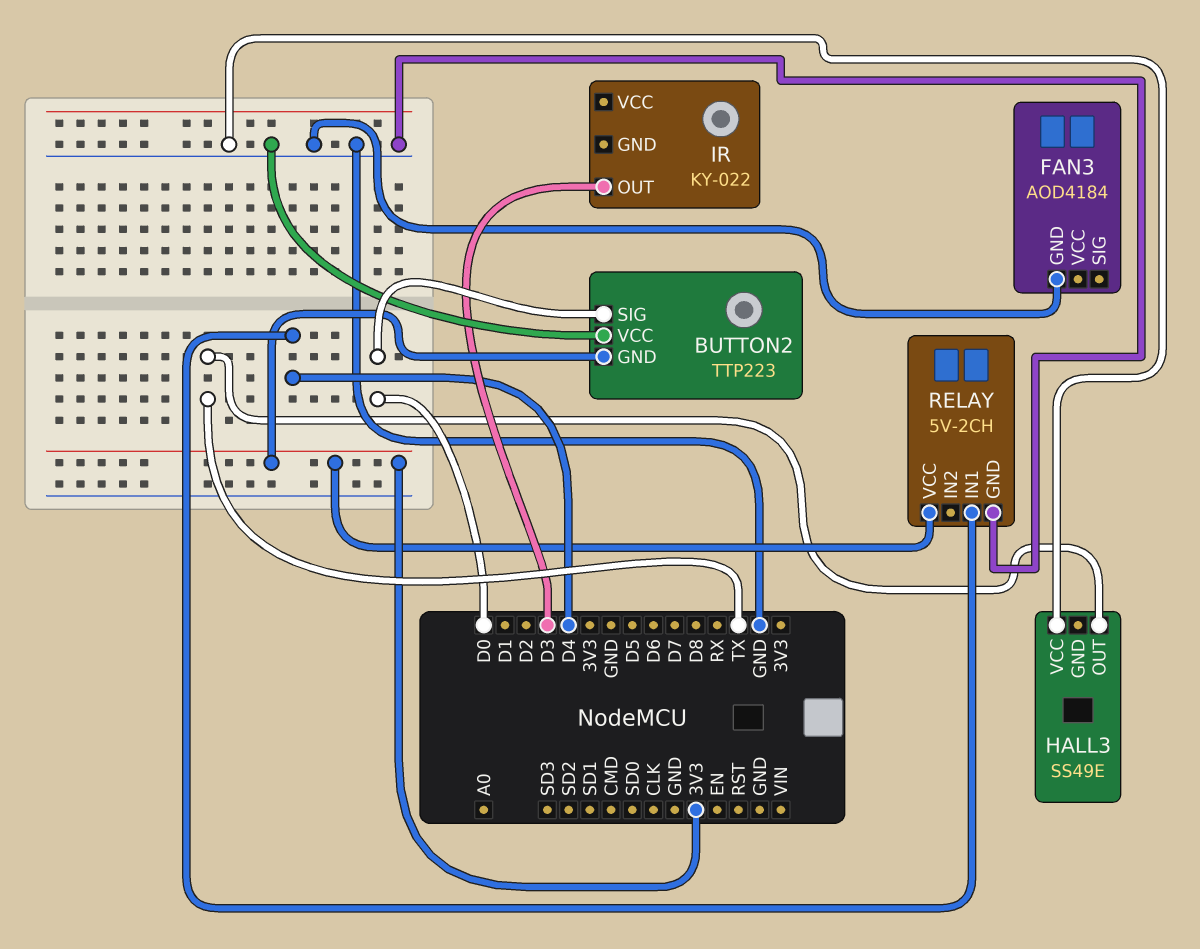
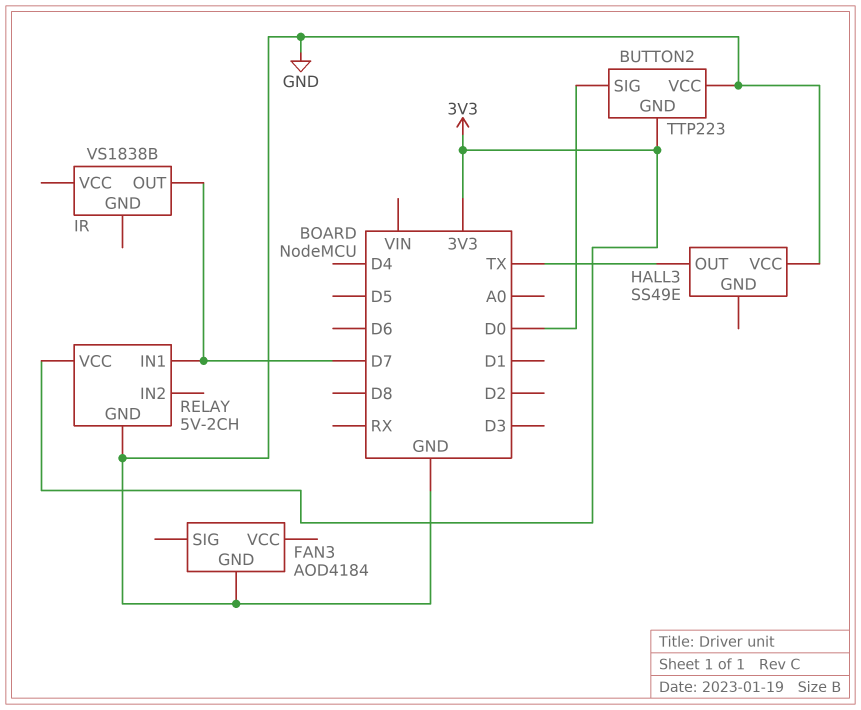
IR: KY-022 -> VS1838B
IR pin OUT: D3 -> D7
RELAY pin IN1: D4 -> D7

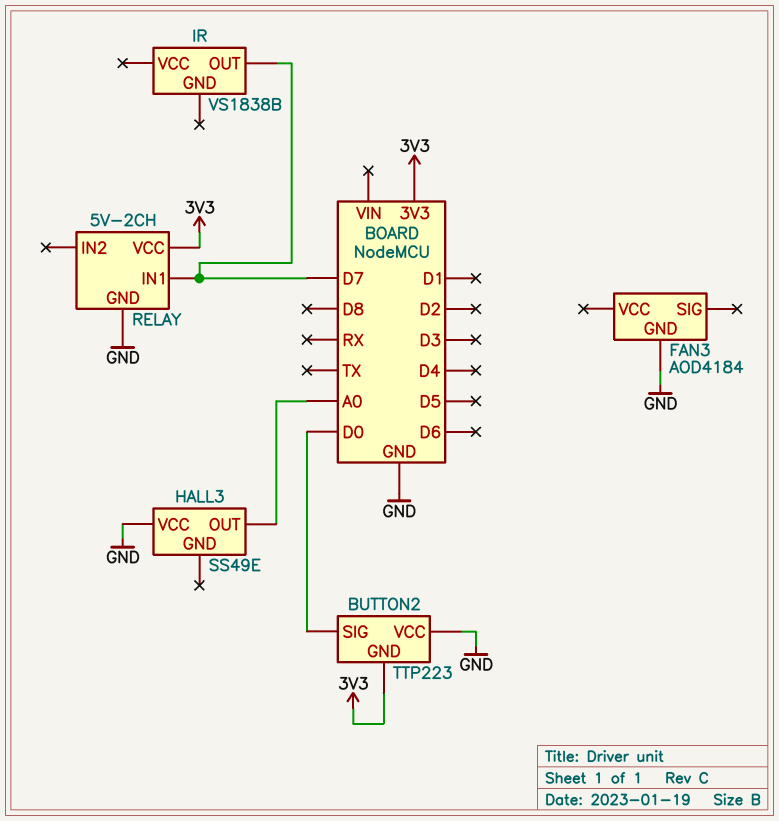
HALL3 pin OUT: TX -> A0

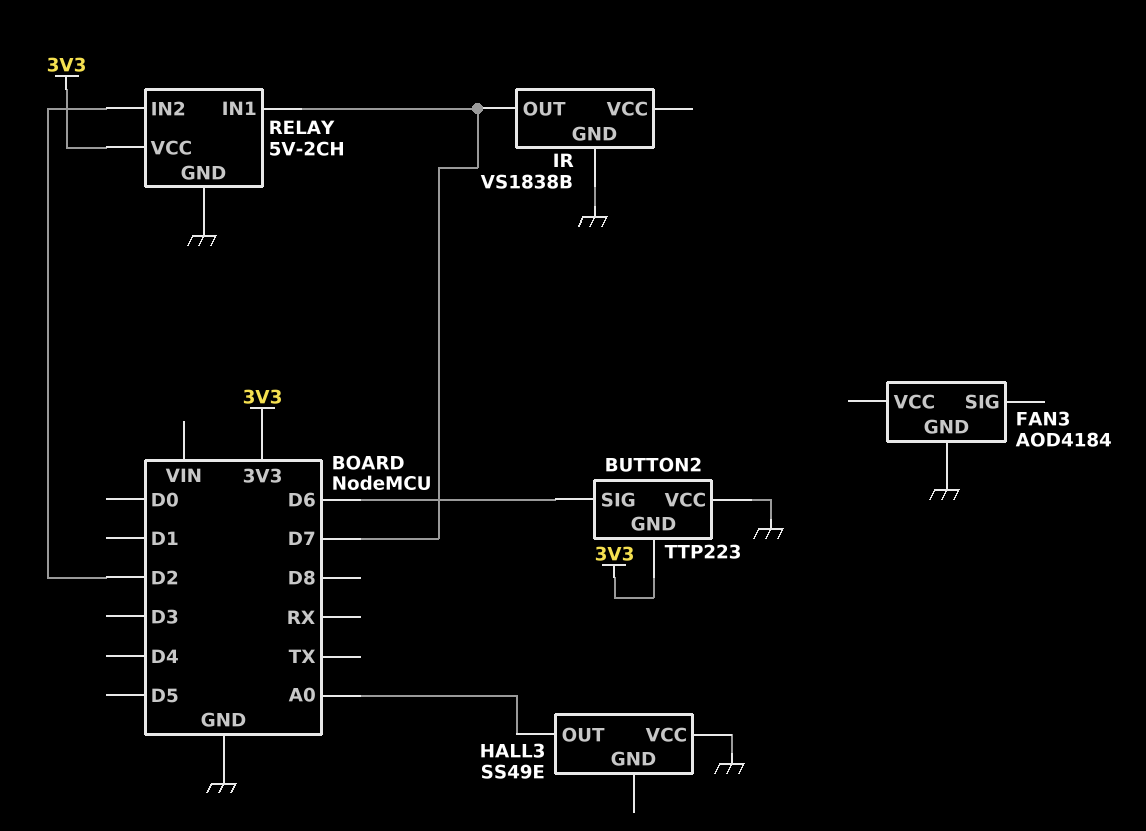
BUTTON2 pin SIG: D0 -> D6
IR pin GND: none -> GND
RELAY pin IN2: none -> D2

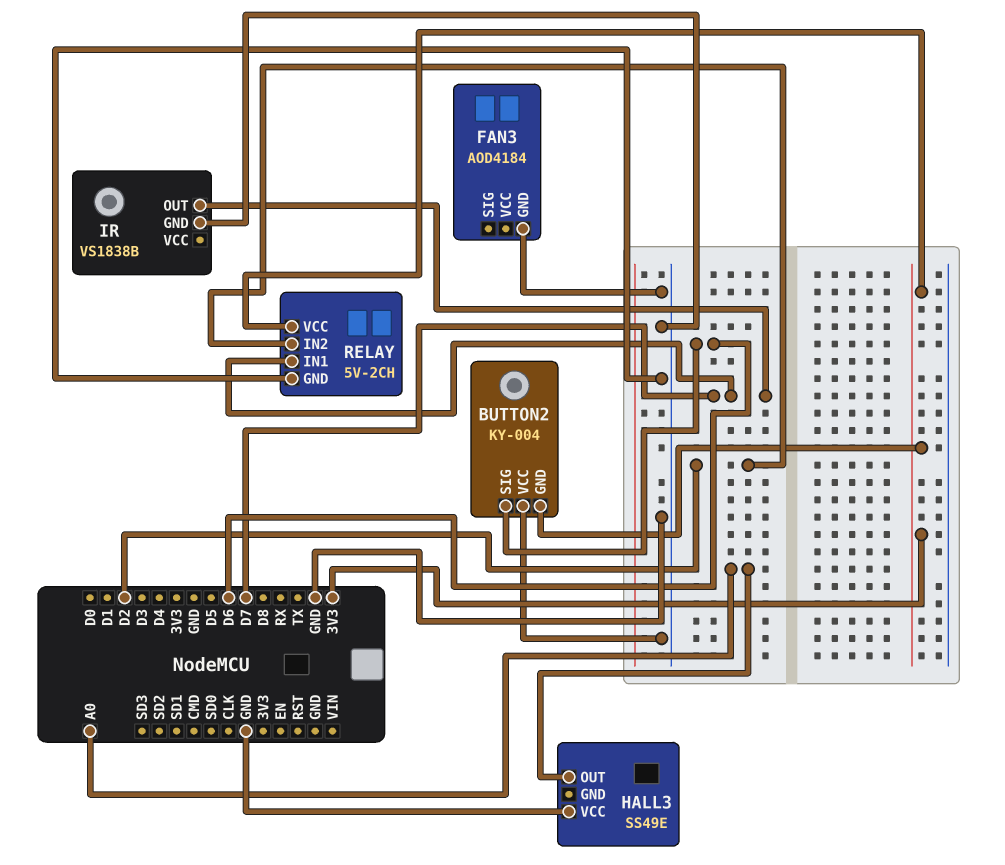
BUTTON2: TTP223 -> KY-004

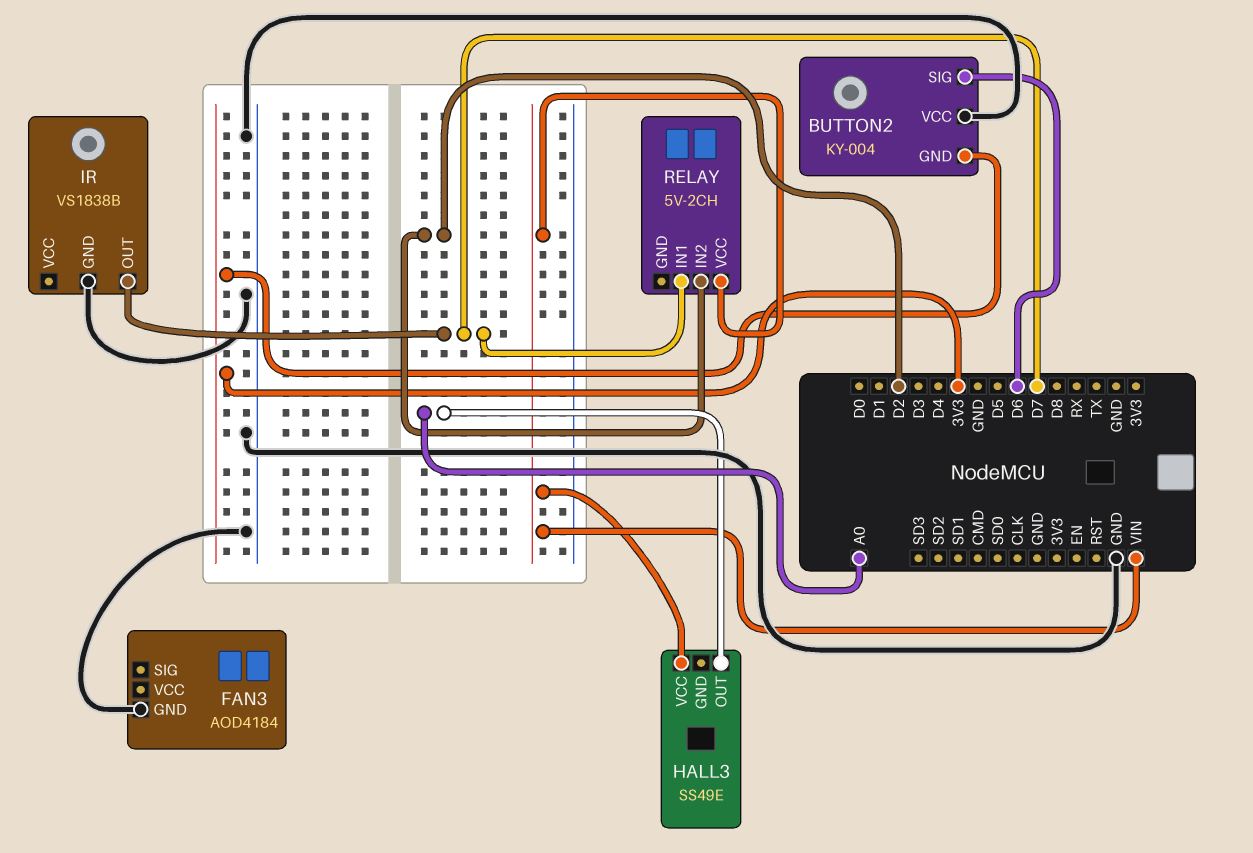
HALL3 pin VCC: GND -> VIN
RELAY pin GND: GND -> none
RELAY pin VCC: 3V3 -> VIN

